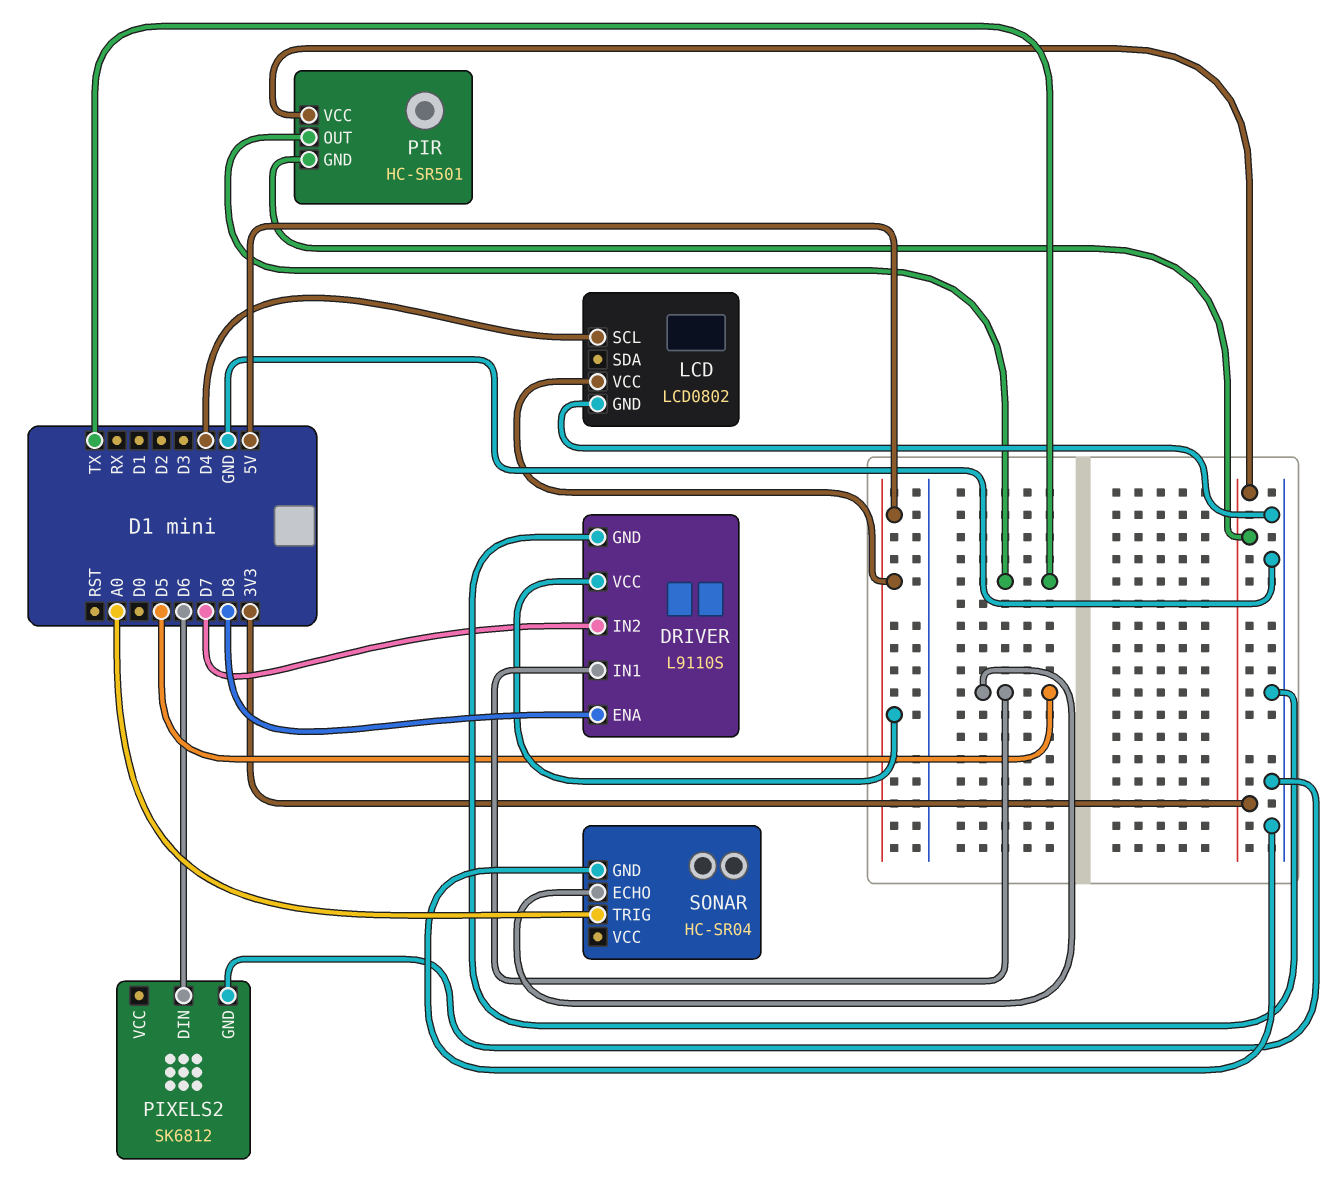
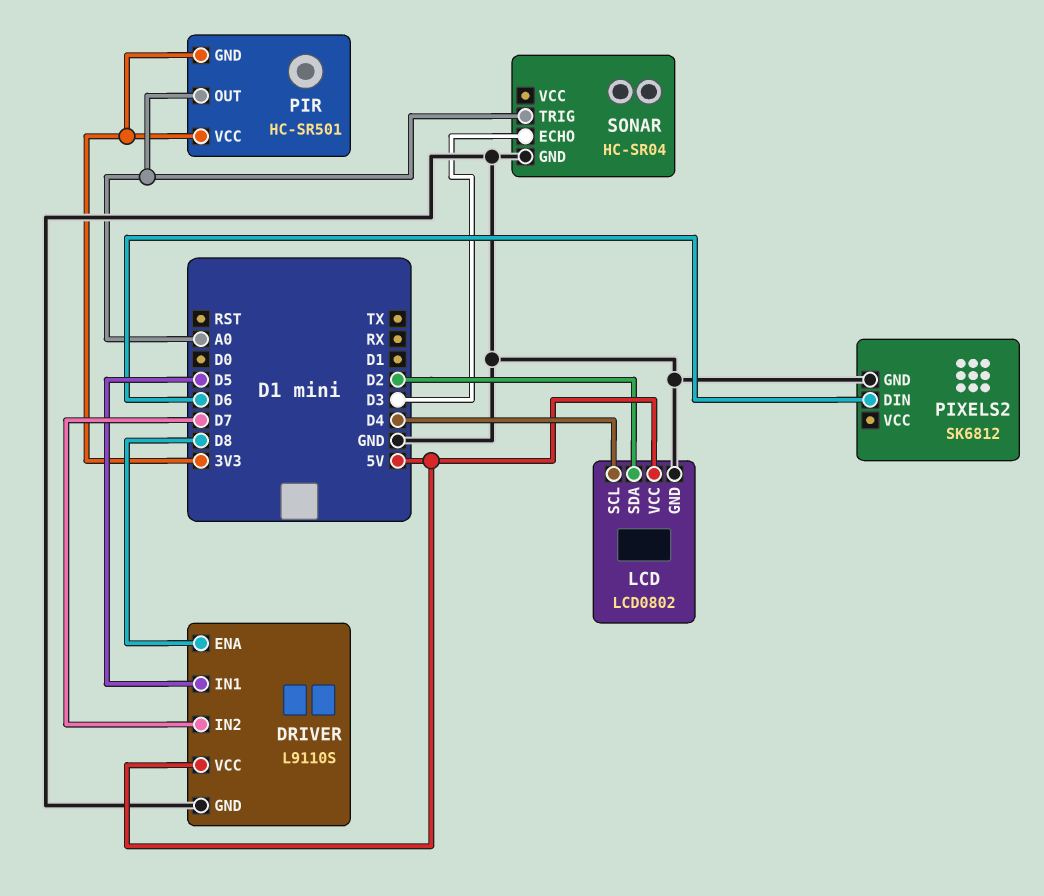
LCD pin SDA: none -> D2
PIR pin OUT: TX -> A0
SONAR pin ECHO: D5 -> D3

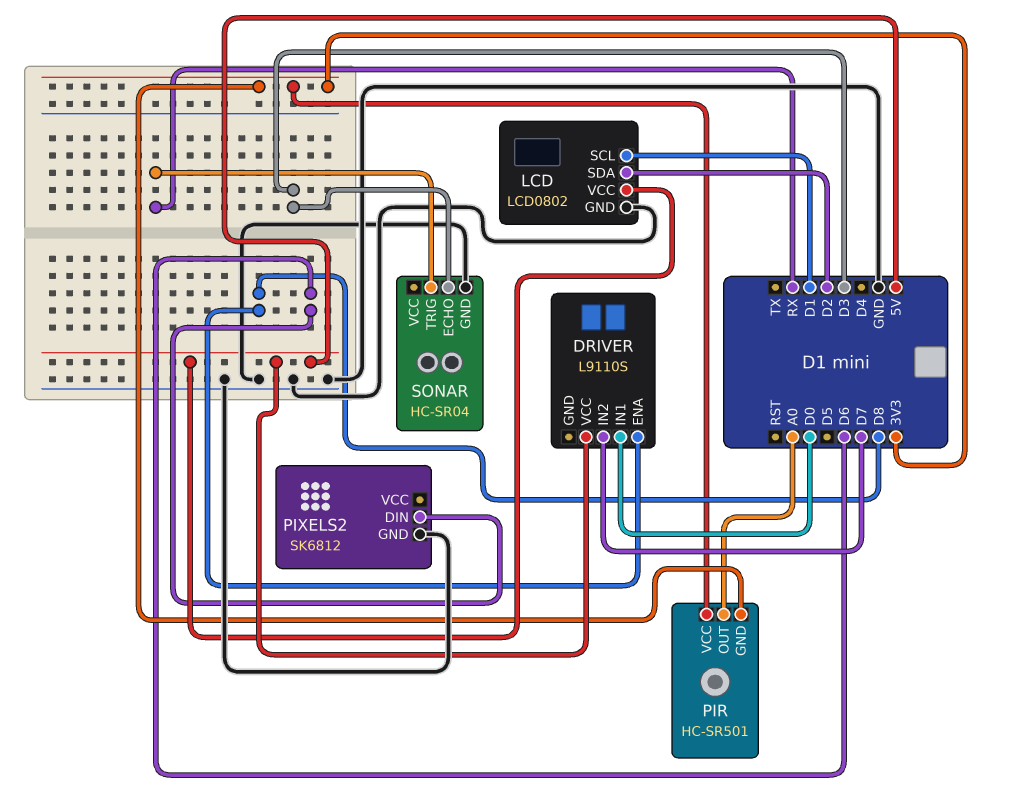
DRIVER pin GND: GND -> none
DRIVER pin IN1: D5 -> D0
LCD pin SCL: D4 -> D1
SONAR pin TRIG: A0 -> RX

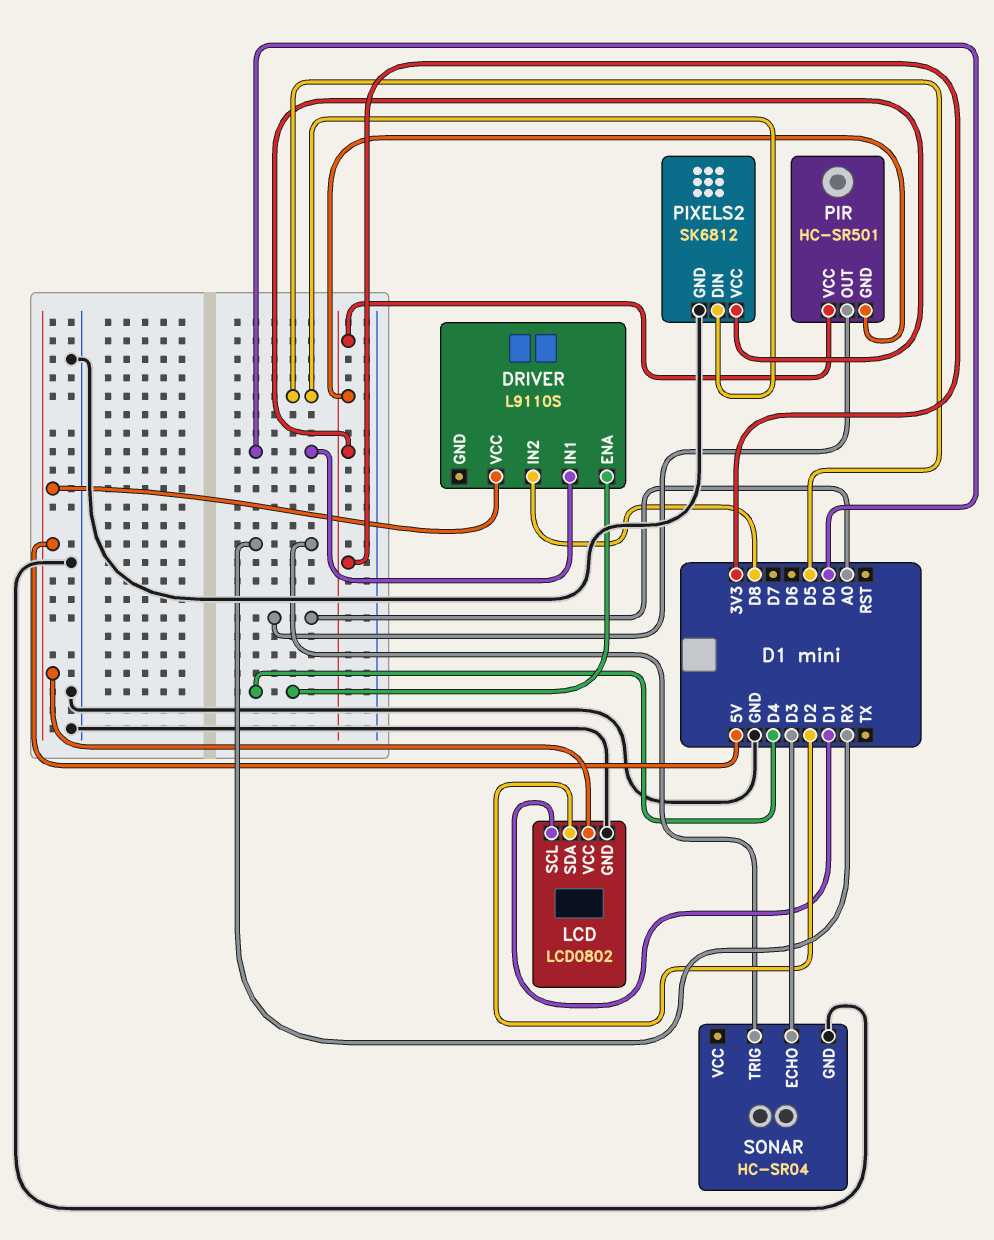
DRIVER pin ENA: D8 -> D4
DRIVER pin IN2: D7 -> D8
PIXELS2 pin DIN: D6 -> D5
PIXELS2 pin VCC: none -> 3V3

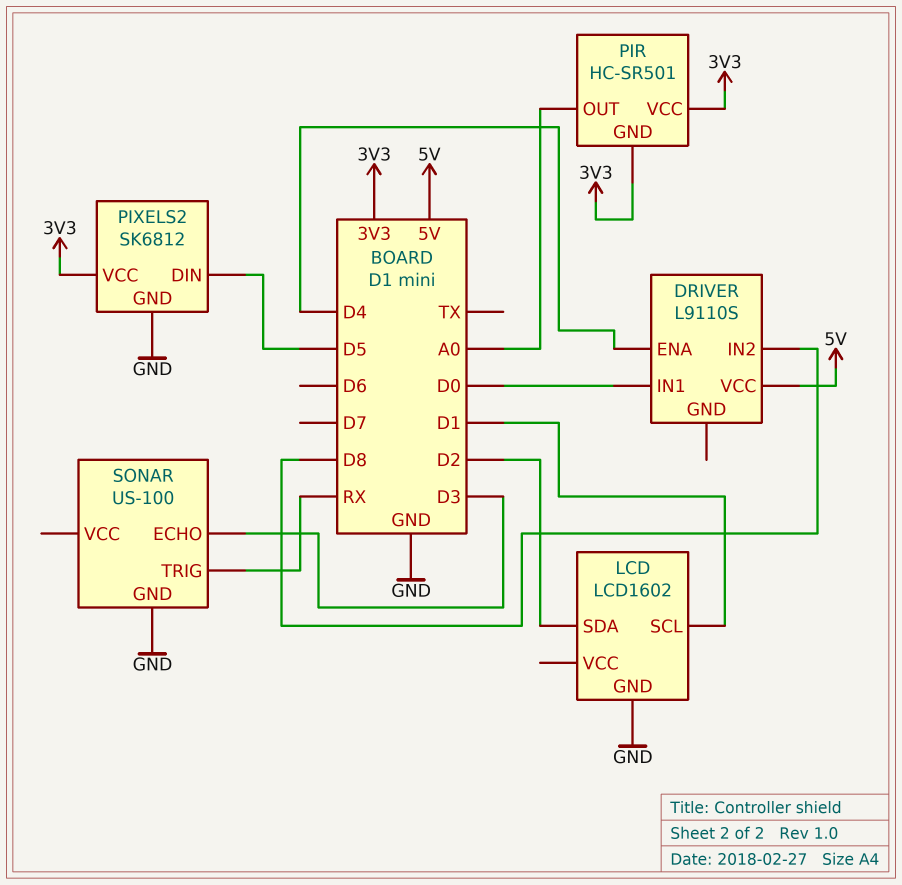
LCD: LCD0802 -> LCD1602
LCD pin VCC: 5V -> none
SONAR: HC-SR04 -> US-100

